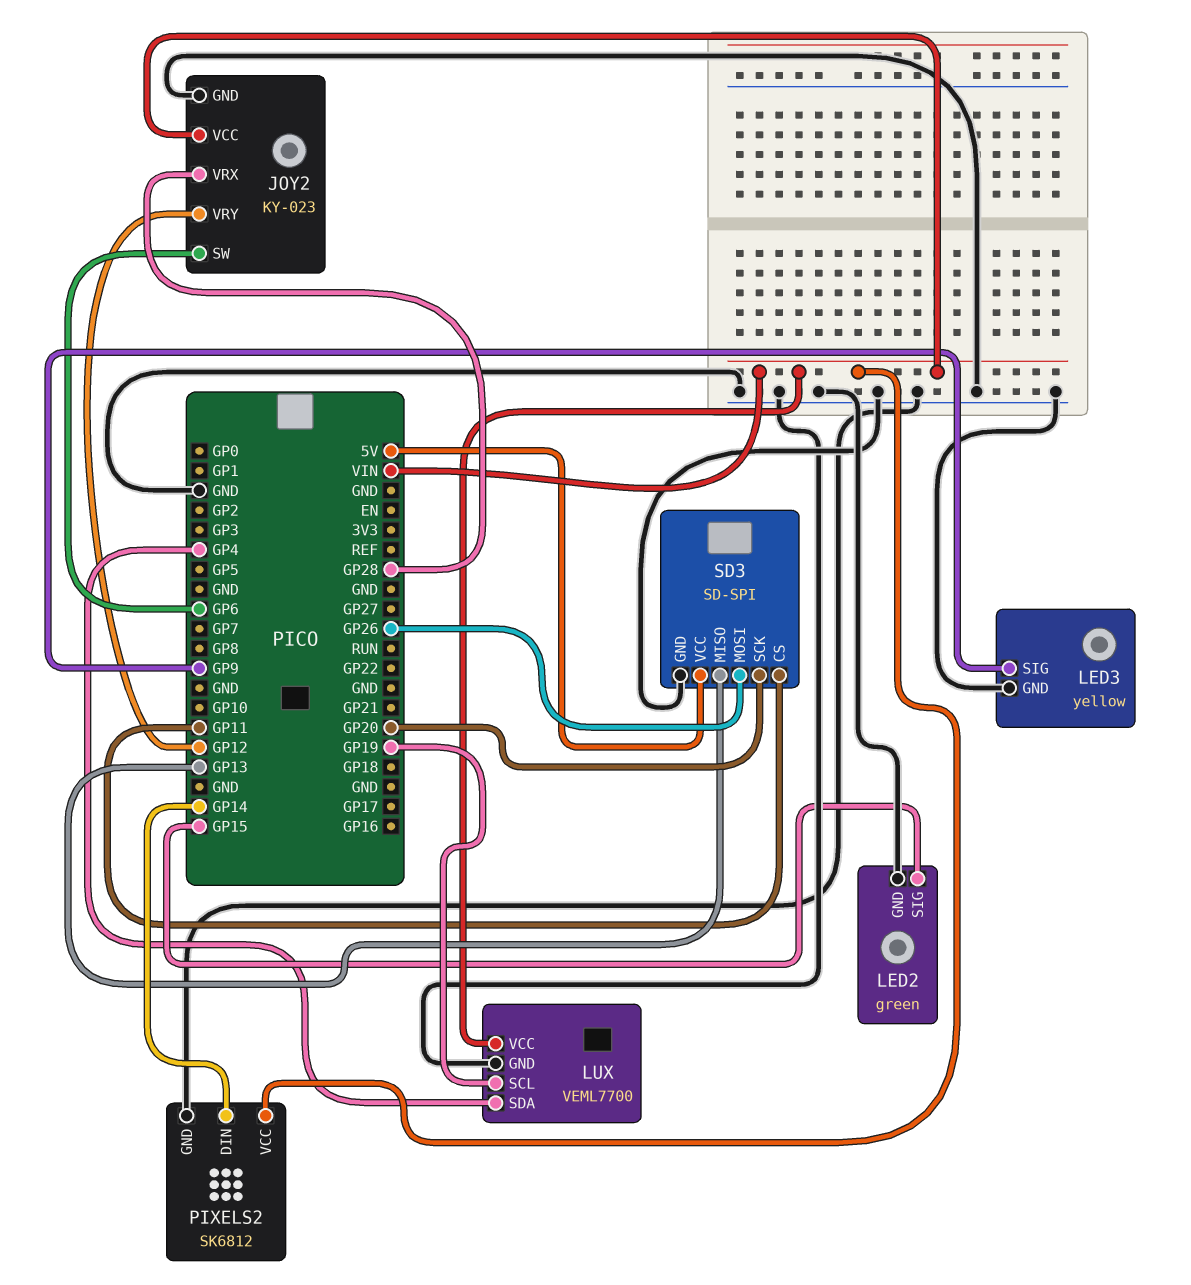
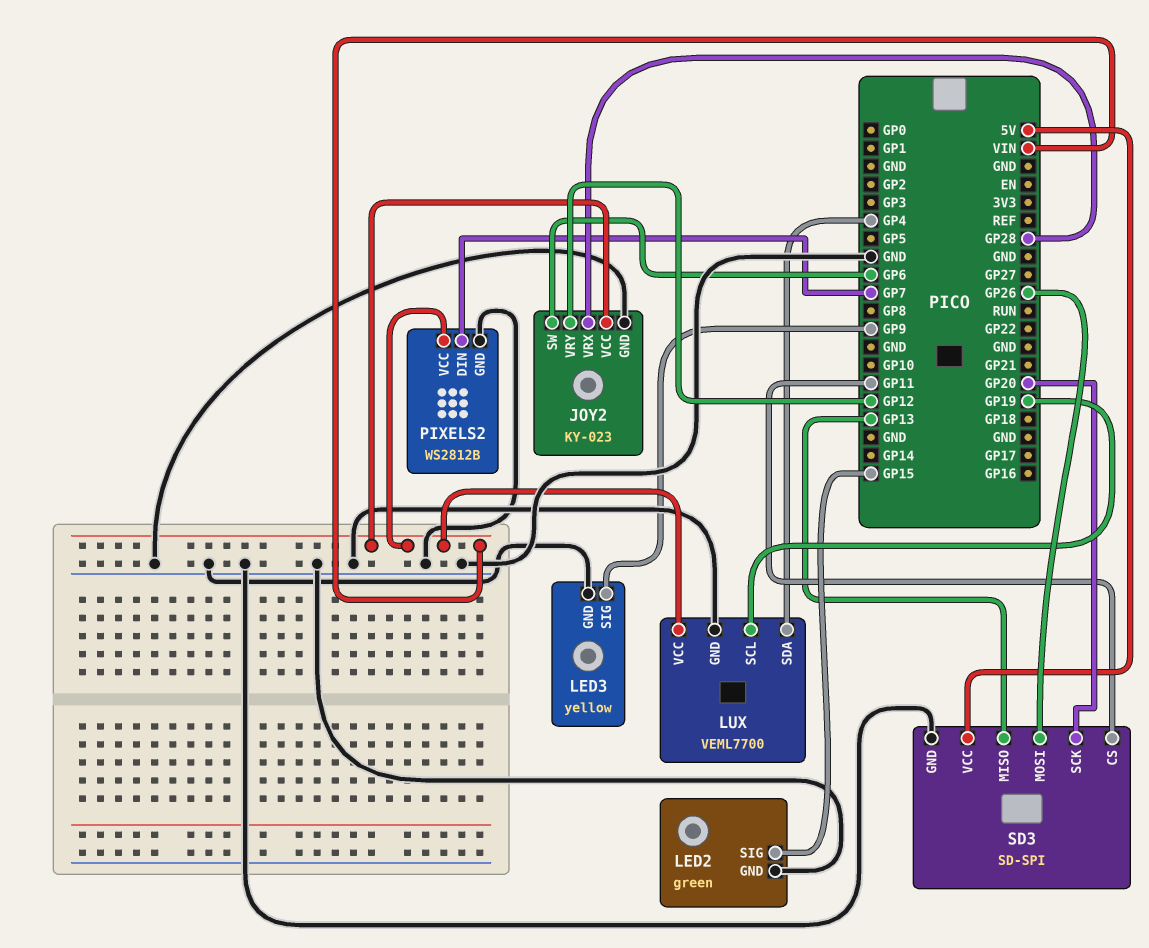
PIXELS2: SK6812 -> WS2812B
PIXELS2 pin DIN: GP14 -> GP7

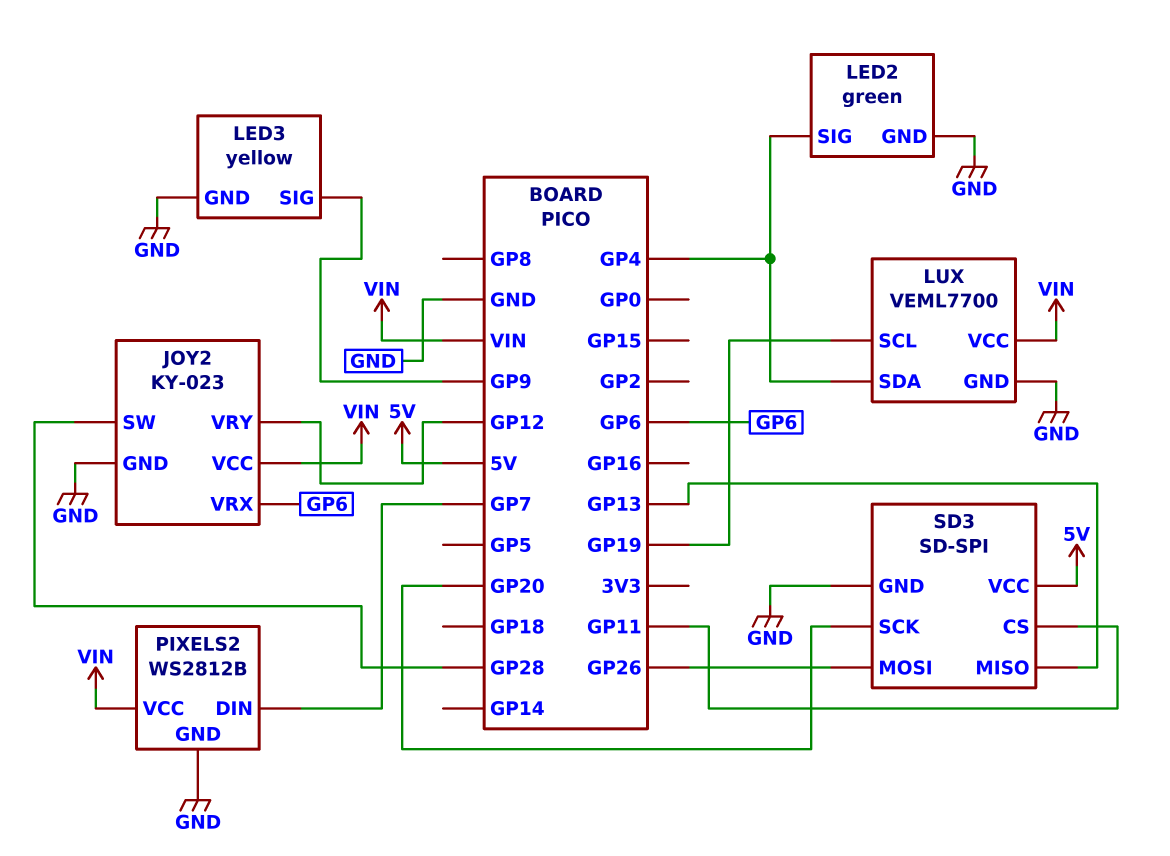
JOY2 pin SW: GP6 -> GP28
JOY2 pin VRX: GP28 -> GP6
LED2 pin SIG: GP15 -> GP4

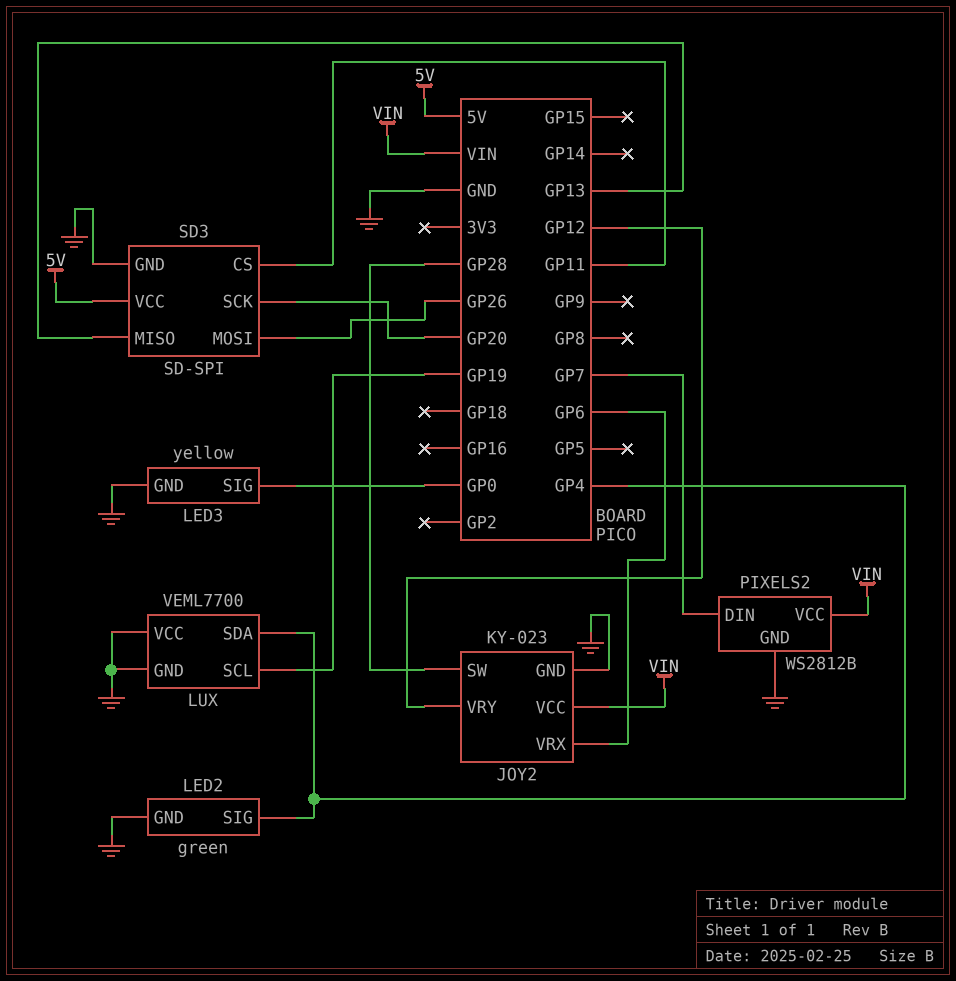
LED3 pin SIG: GP9 -> GP0
LUX pin VCC: VIN -> GND

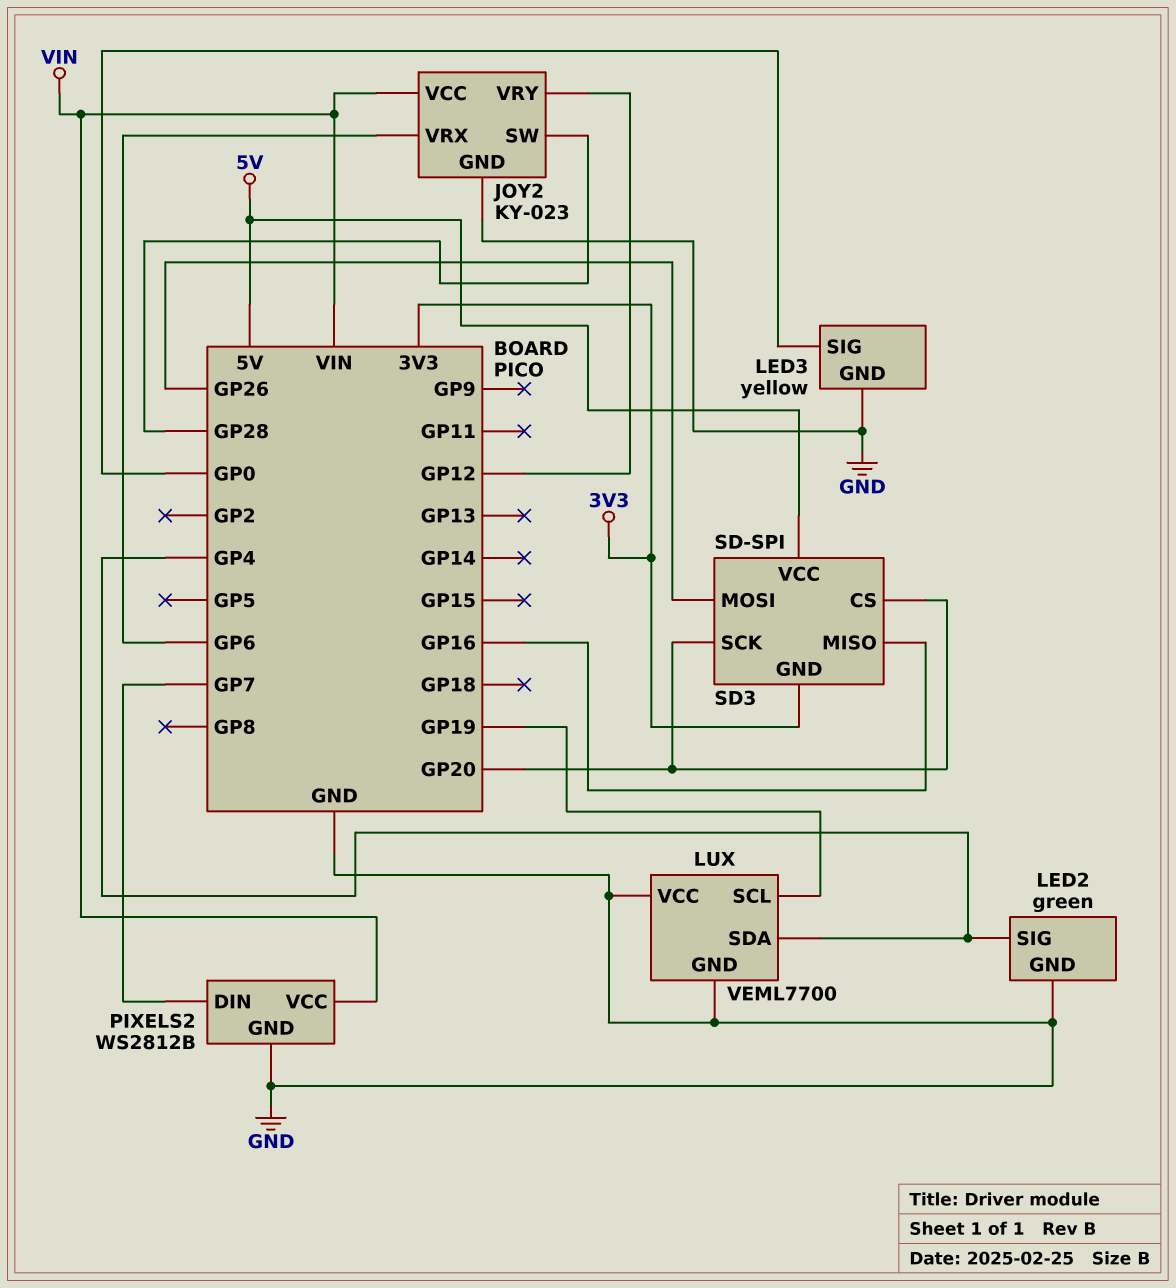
SD3 pin CS: GP11 -> GP20
SD3 pin GND: GND -> 3V3
SD3 pin MISO: GP13 -> GP16

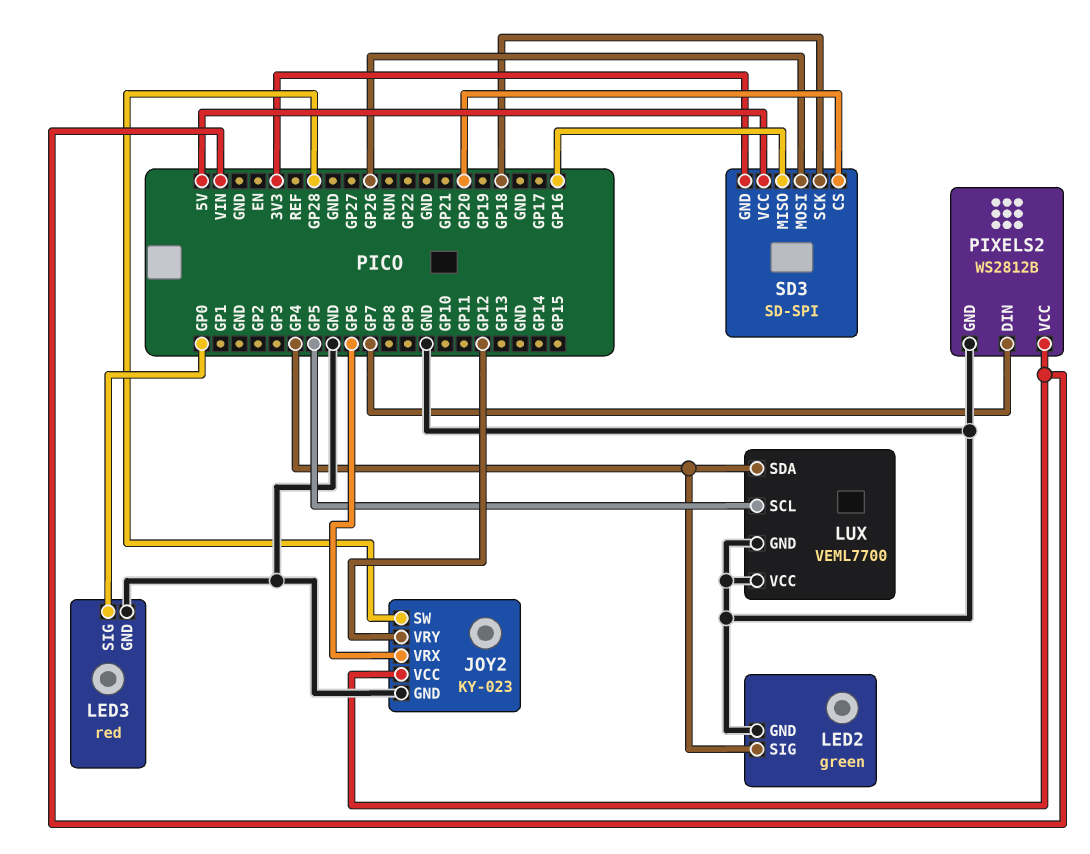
LED3: yellow -> red
LUX pin SCL: GP19 -> GP5
SD3 pin SCK: GP20 -> GP18

